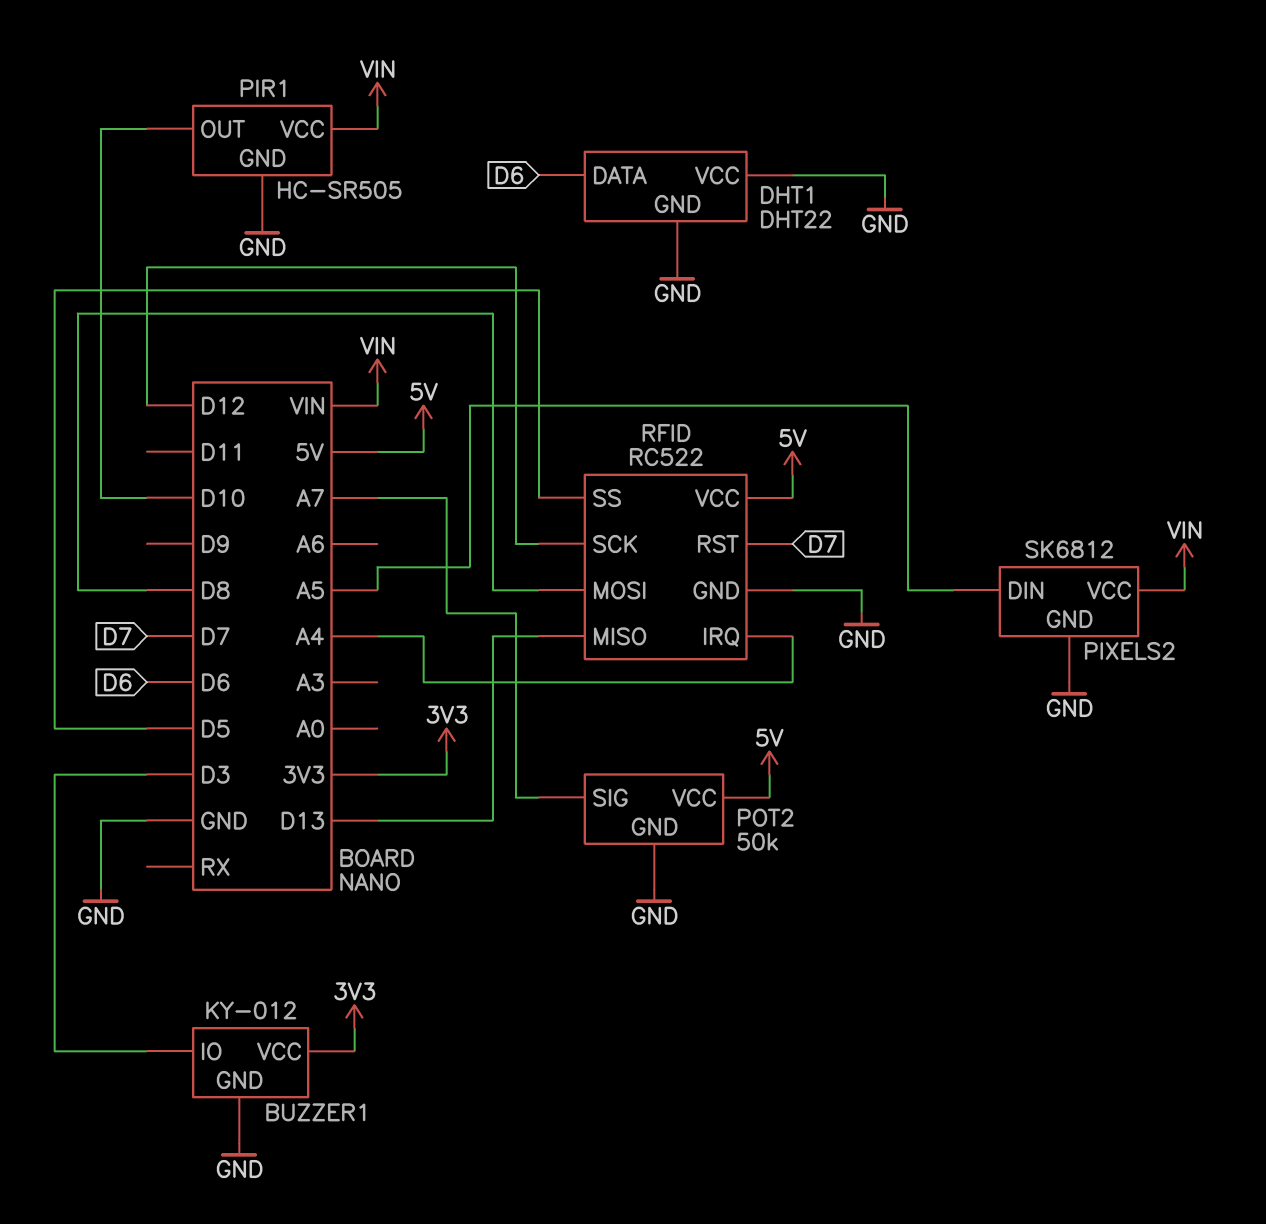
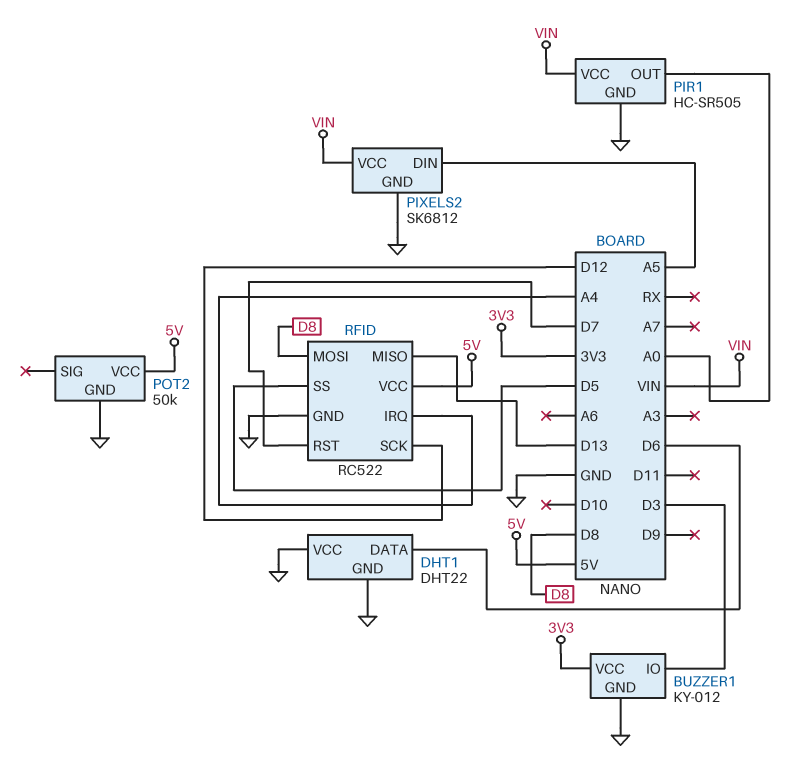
PIR1 pin OUT: D10 -> A0
POT2 pin SIG: A7 -> none

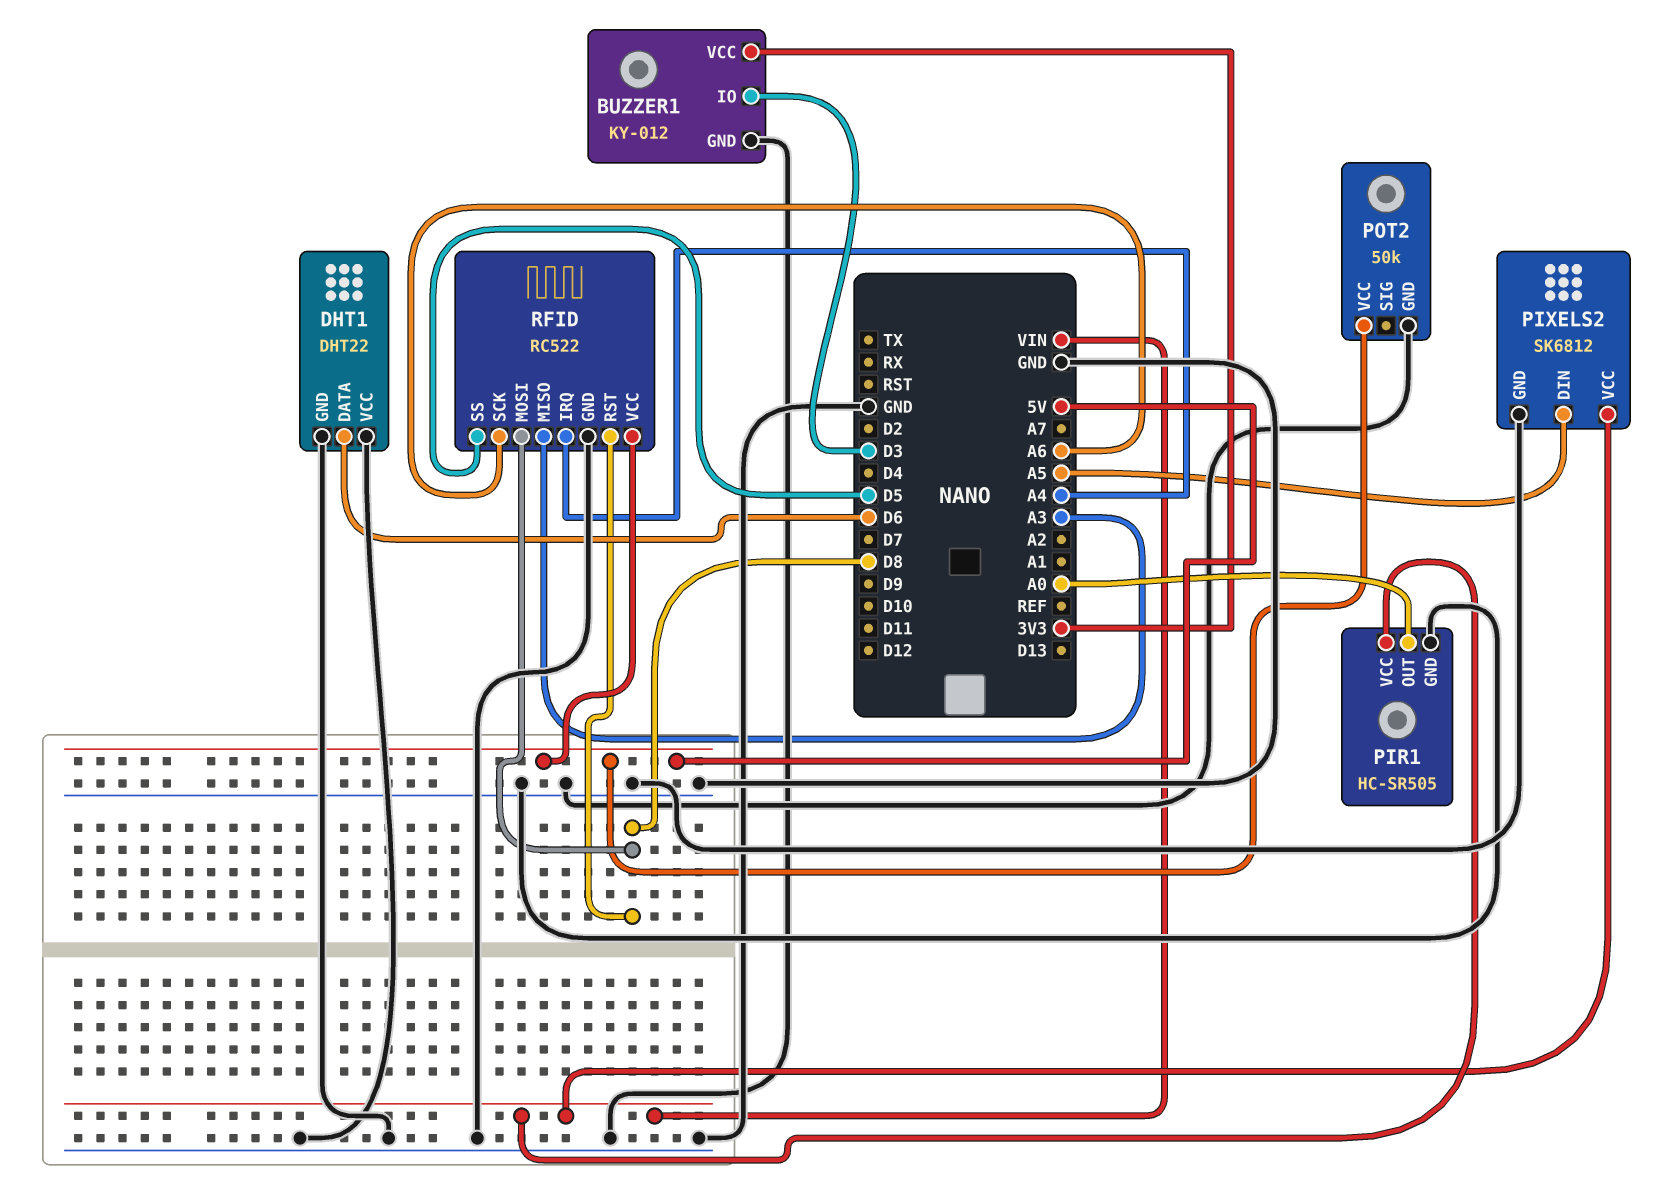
RFID pin MISO: D13 -> A3
RFID pin RST: D7 -> D8
RFID pin SCK: D12 -> A6

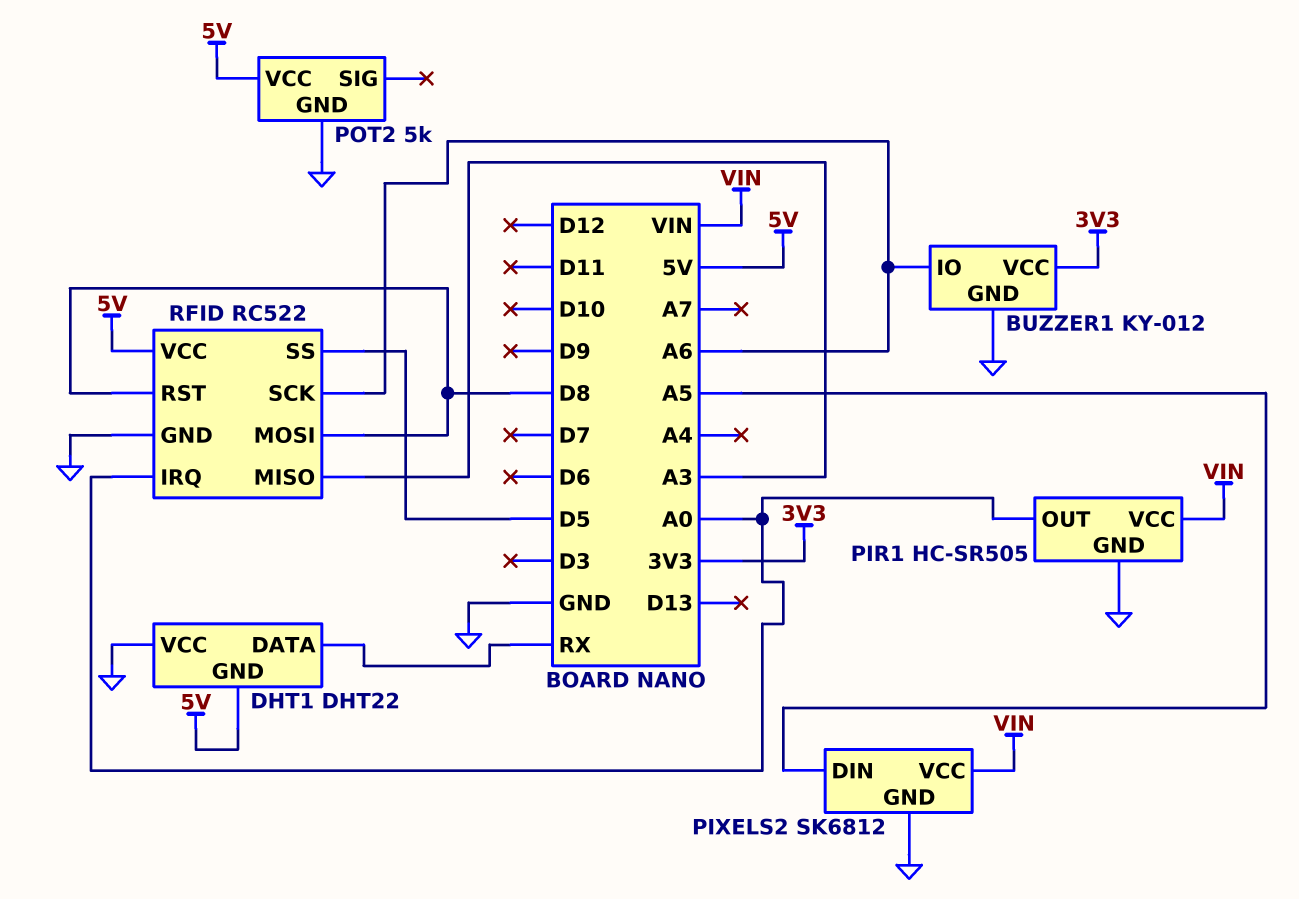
BUZZER1 pin IO: D3 -> A6
DHT1 pin DATA: D6 -> RX
DHT1 pin GND: GND -> 5V
POT2: 50k -> 5k
RFID pin IRQ: A4 -> A0

